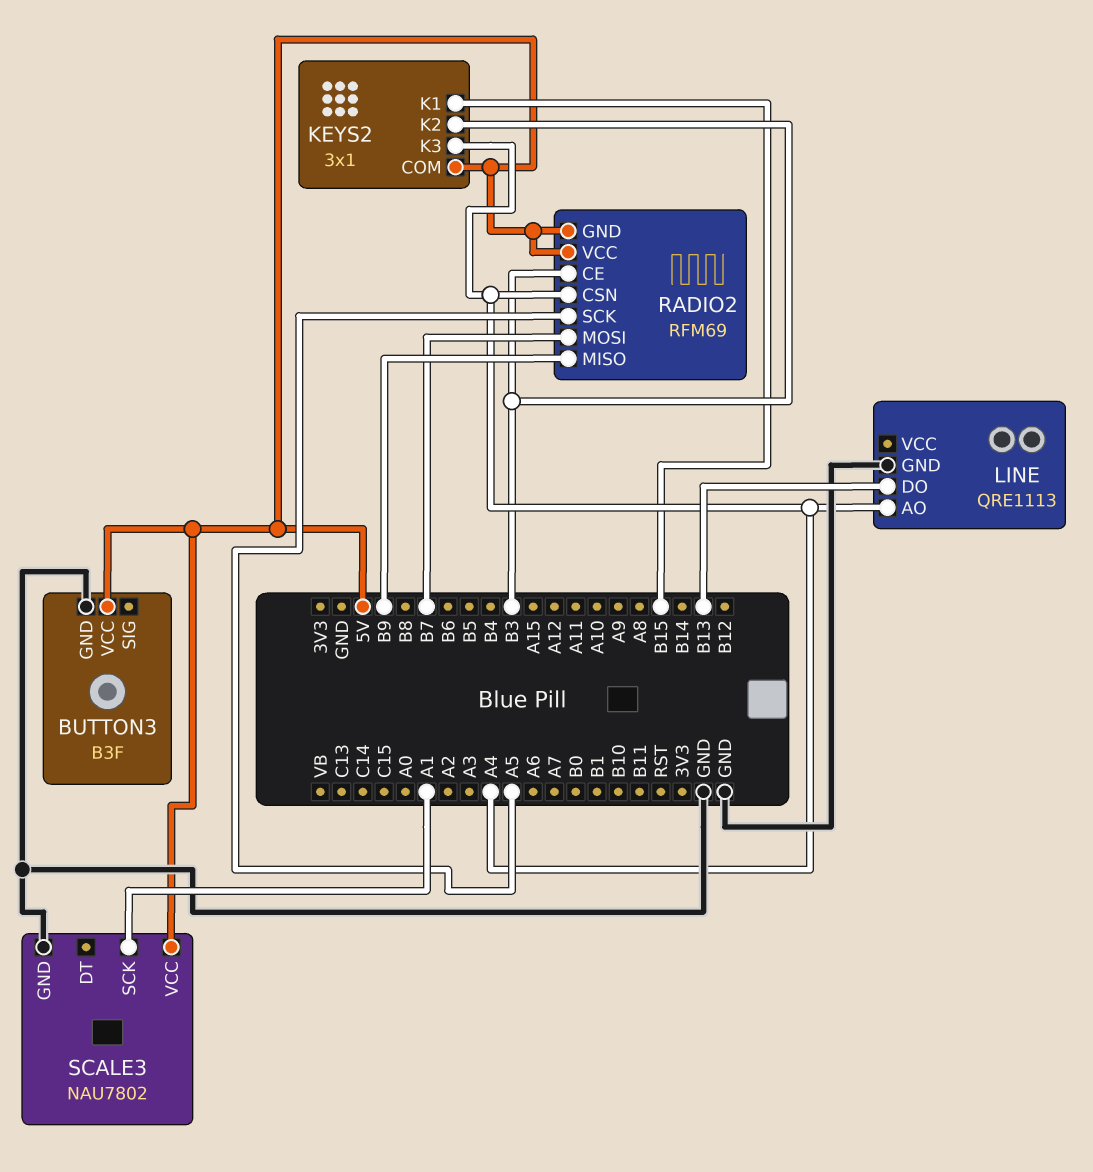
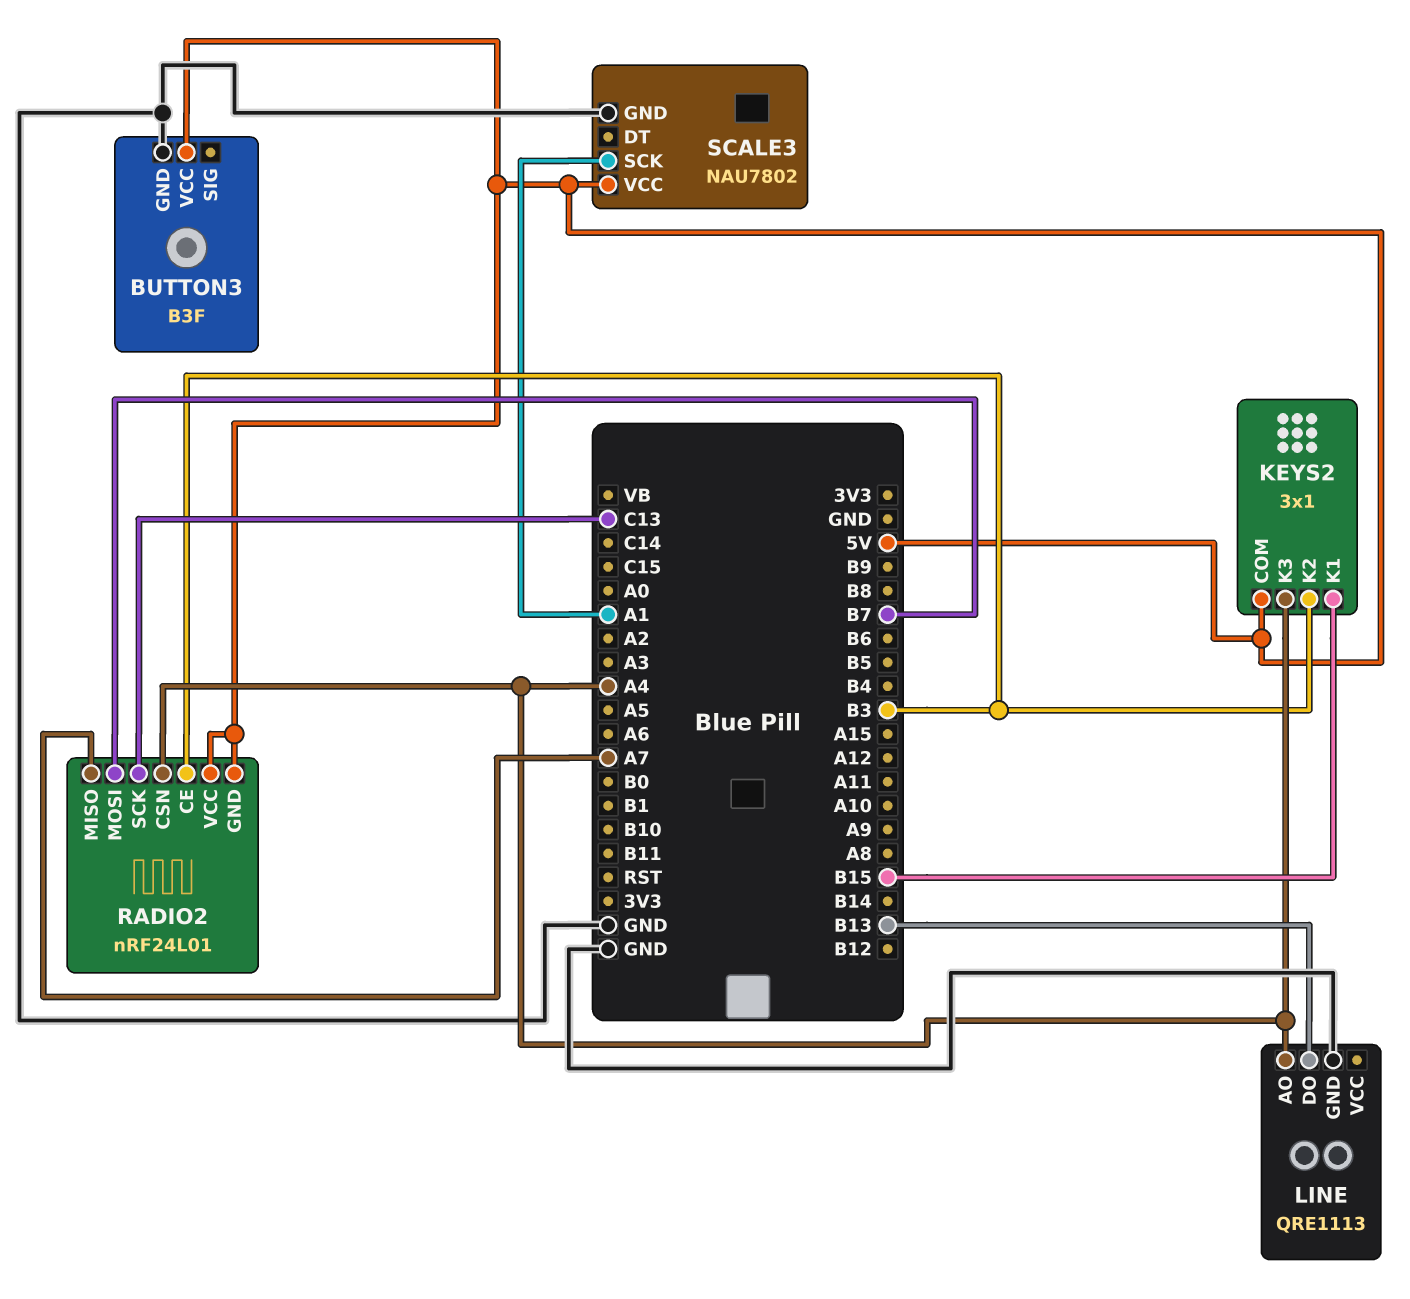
RADIO2: RFM69 -> nRF24L01
RADIO2 pin MISO: B9 -> A7
RADIO2 pin SCK: A5 -> C13

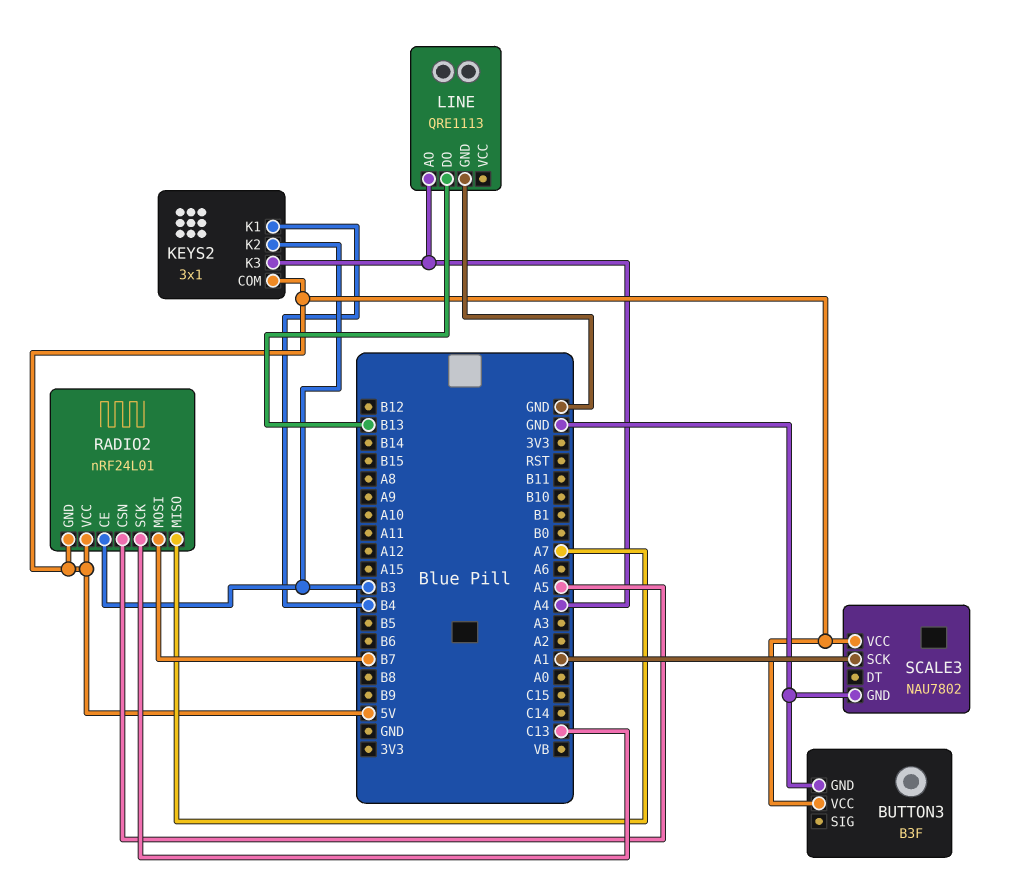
KEYS2 pin K1: B15 -> B4
RADIO2 pin CSN: A4 -> A5

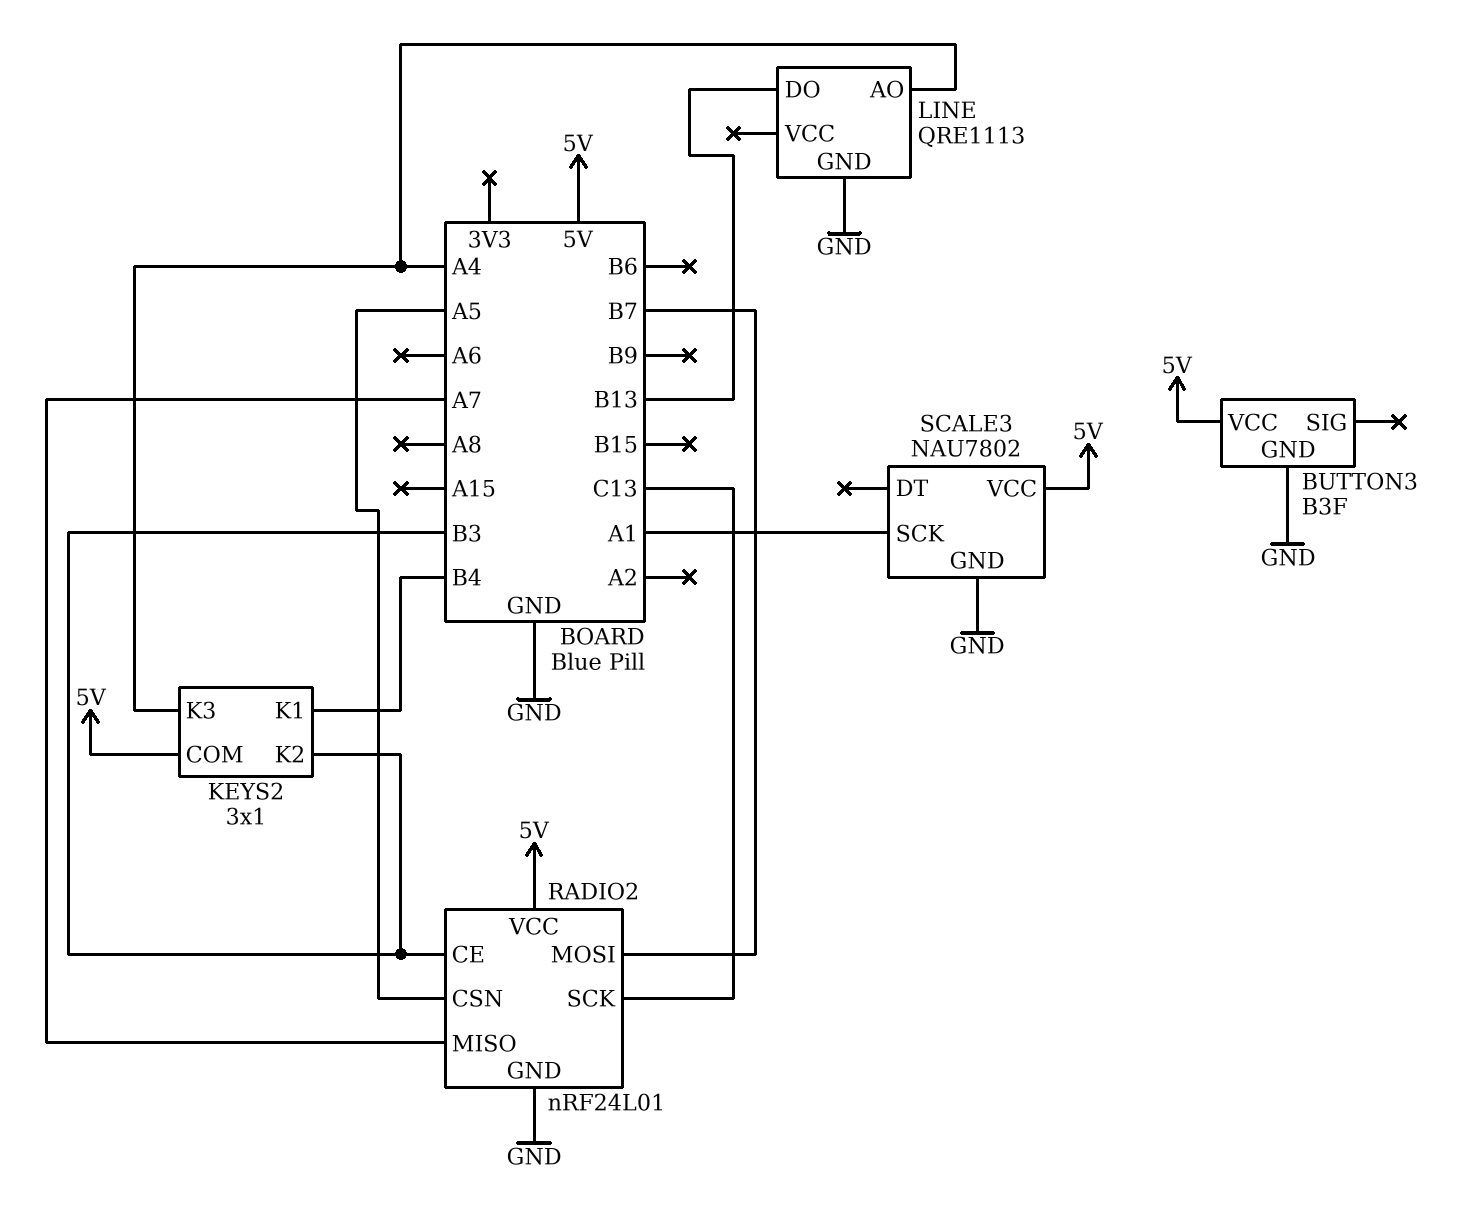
RADIO2 pin GND: 5V -> GND

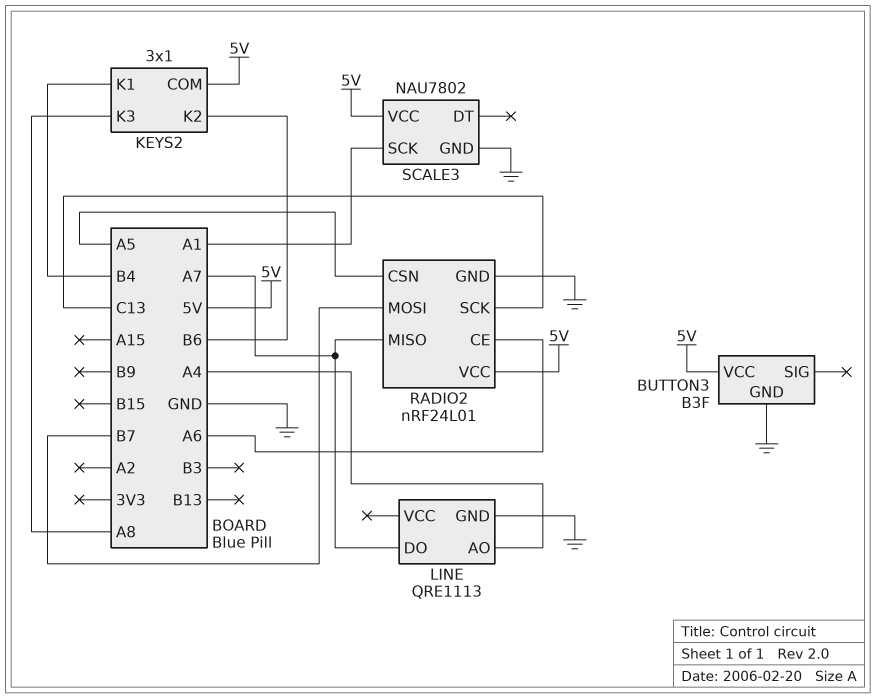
KEYS2 pin K2: B3 -> B6
KEYS2 pin K3: A4 -> A8
LINE pin DO: B13 -> A7
RADIO2 pin CE: B3 -> A6

